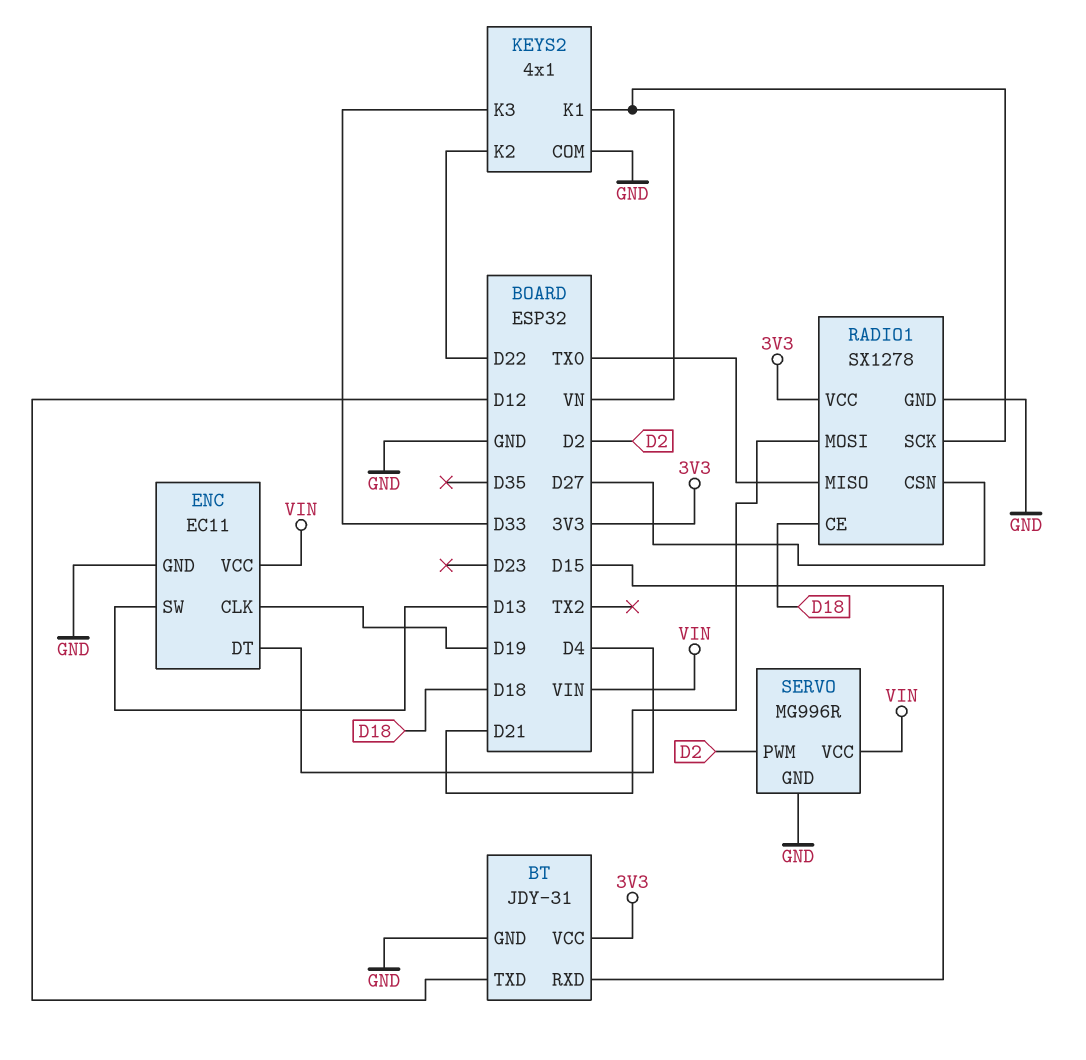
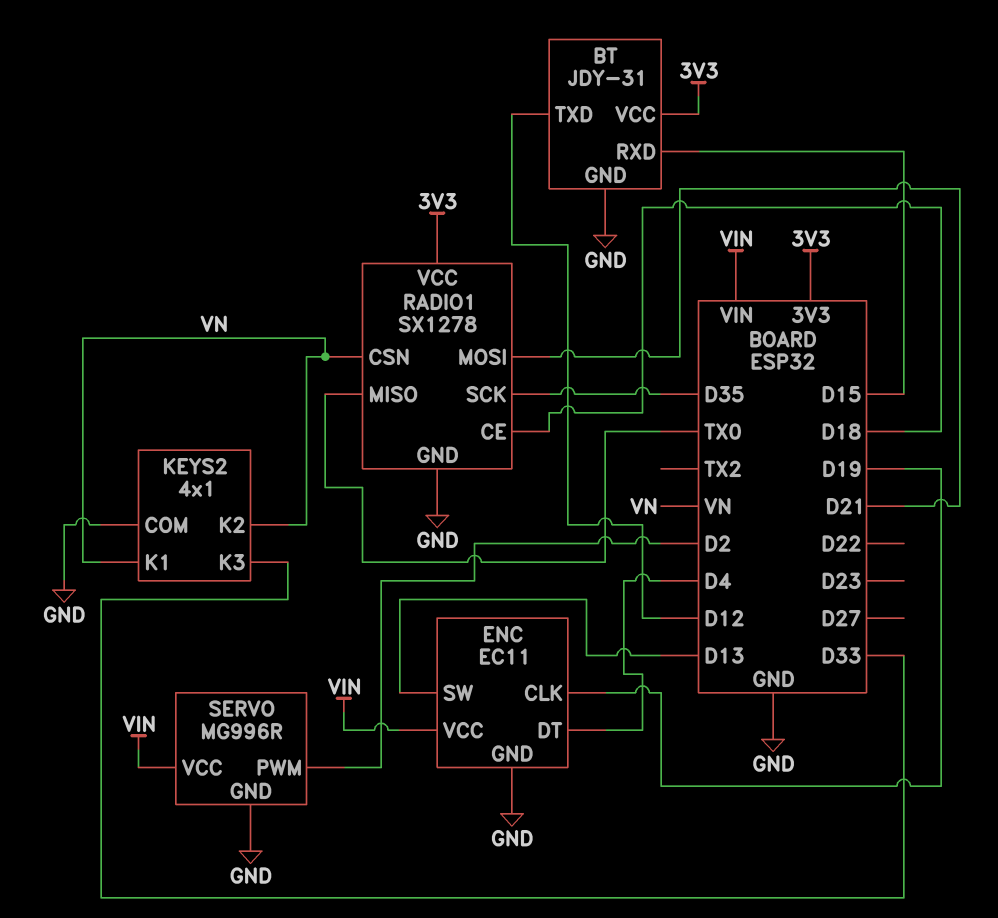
KEYS2 pin K2: D22 -> VN
RADIO1 pin CSN: D27 -> VN
RADIO1 pin SCK: VN -> D35

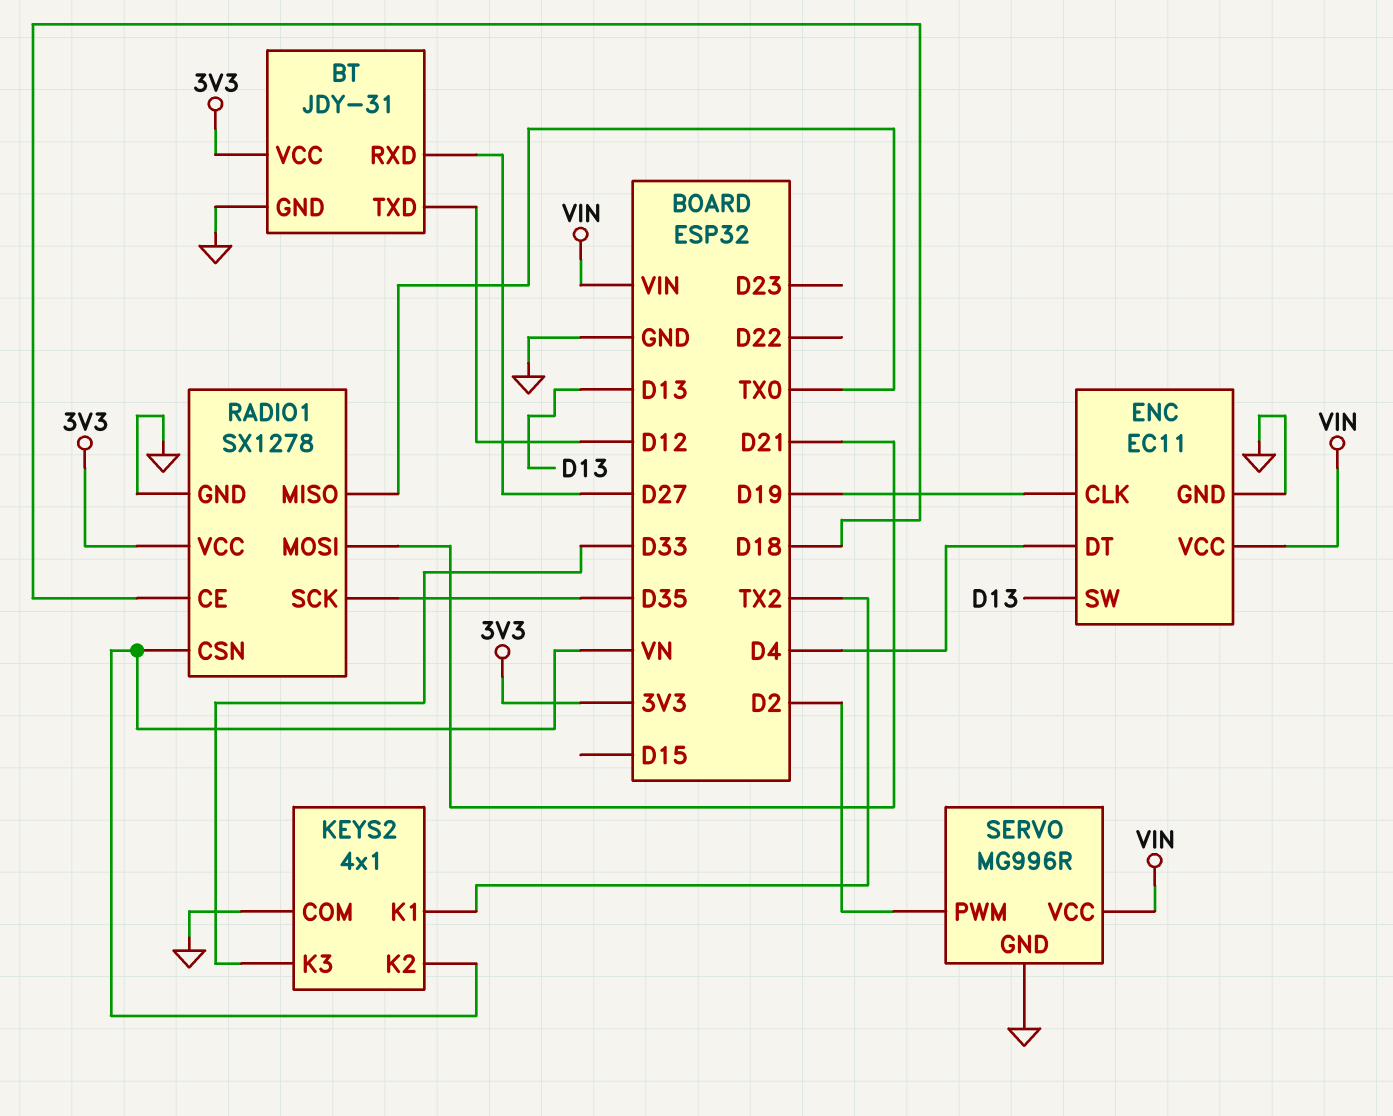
BT pin RXD: D15 -> D27
KEYS2 pin K1: VN -> TX2

